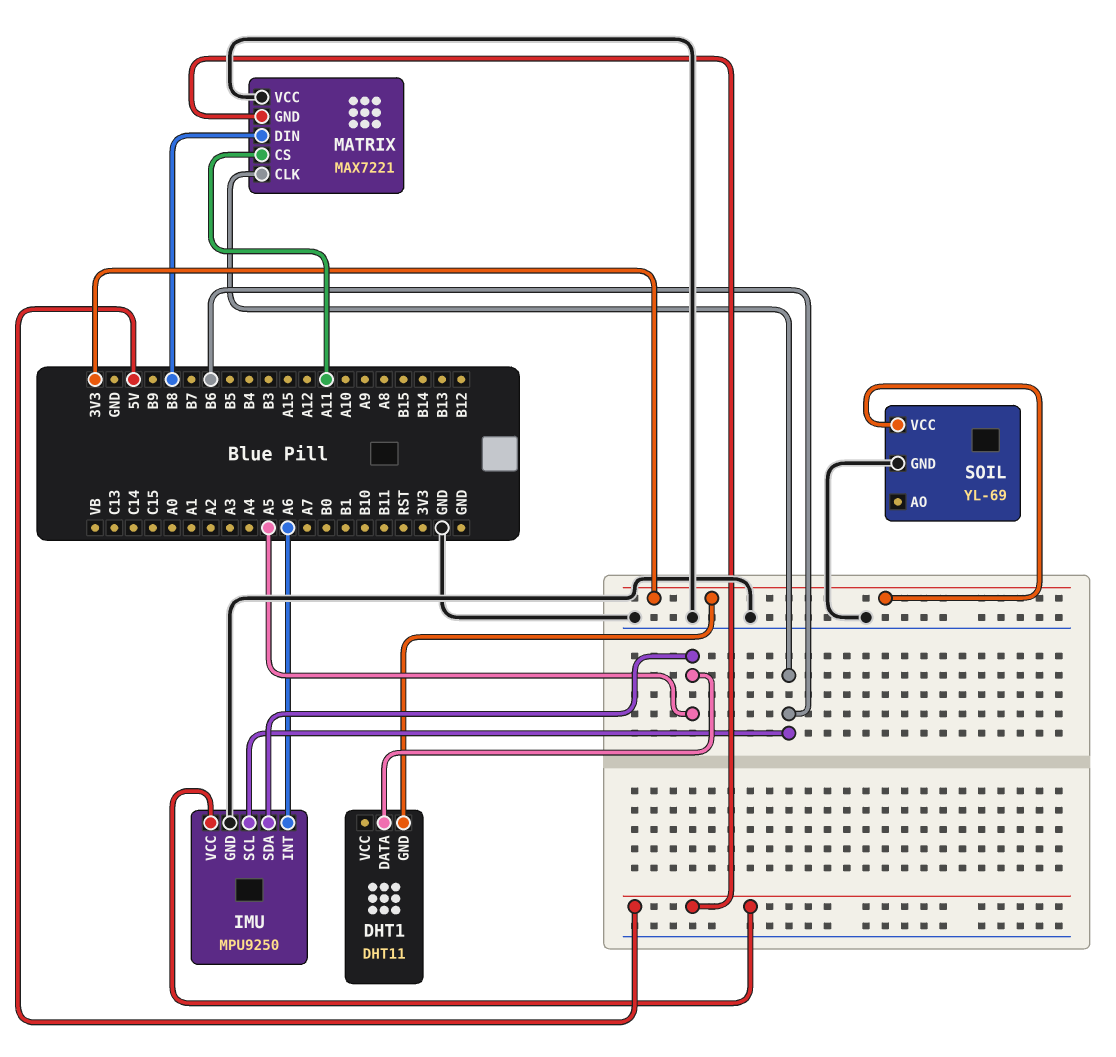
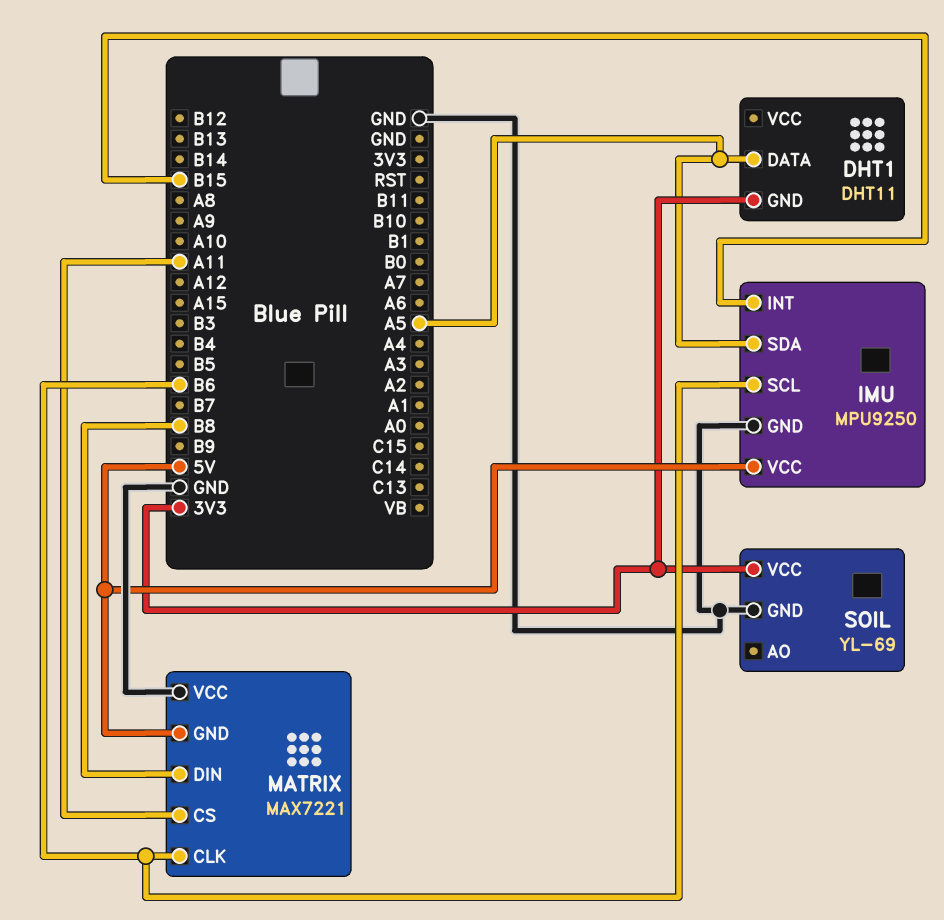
IMU pin INT: A6 -> B15

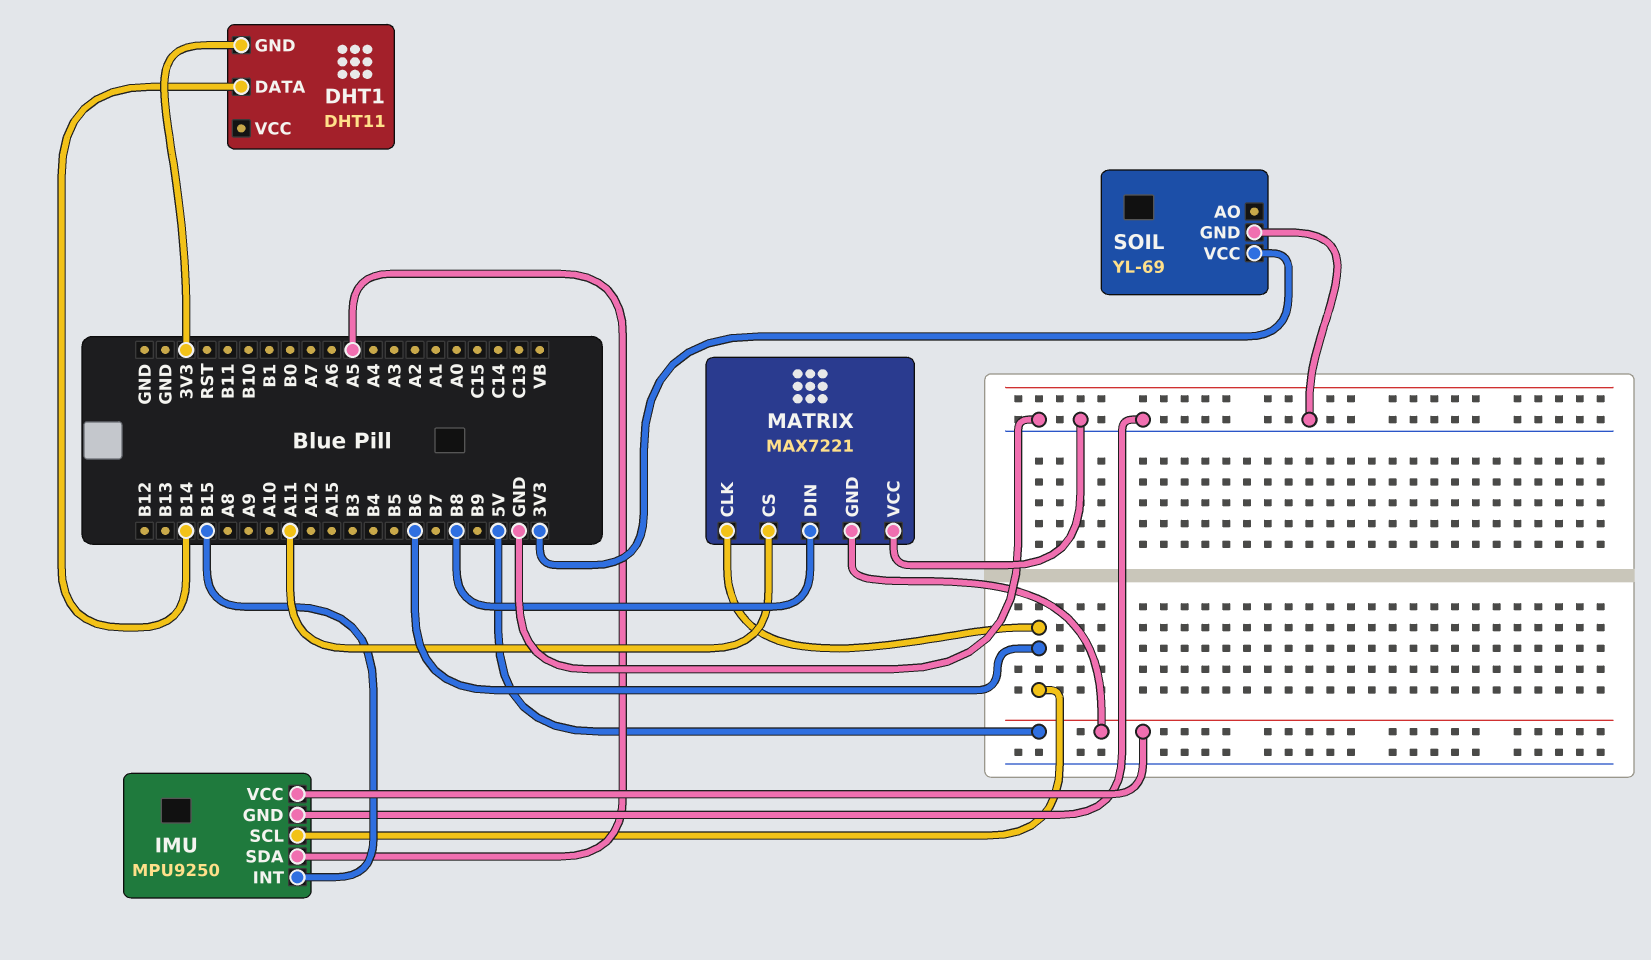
DHT1 pin DATA: A5 -> B14

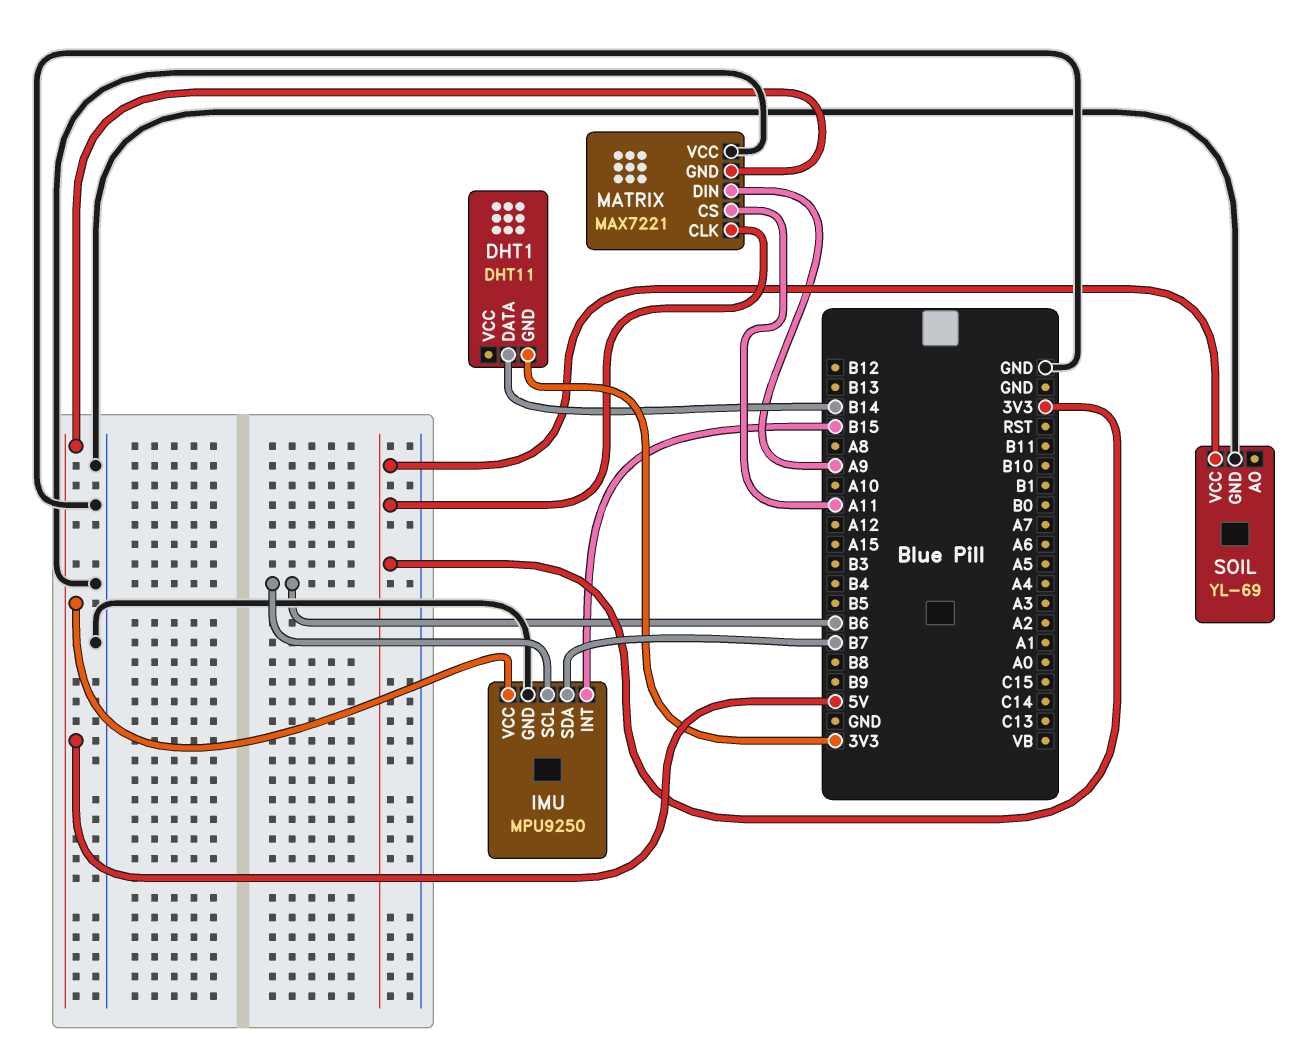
IMU pin SDA: A5 -> B7
MATRIX pin CLK: B6 -> 3V3
MATRIX pin DIN: B8 -> A9

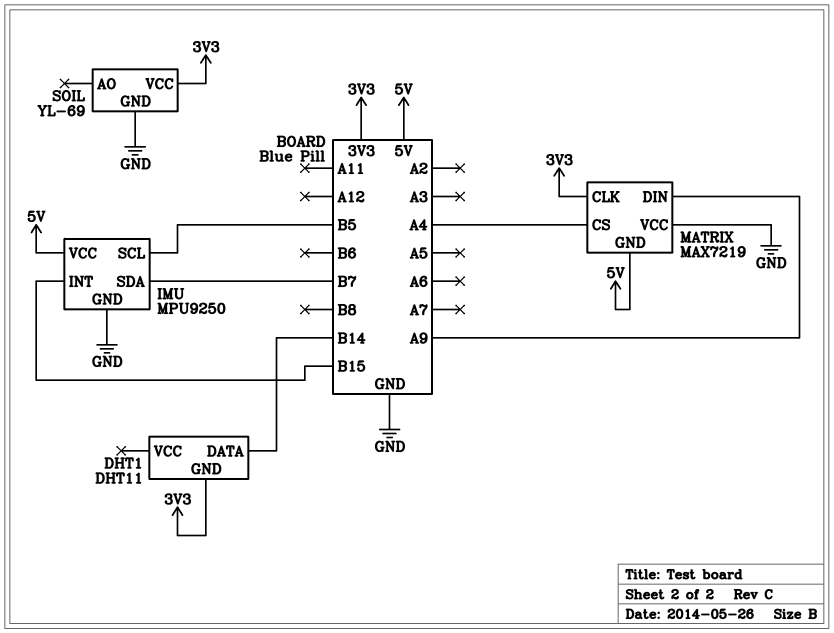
IMU pin SCL: B6 -> B5
MATRIX: MAX7221 -> MAX7219
MATRIX pin CS: A11 -> A4

